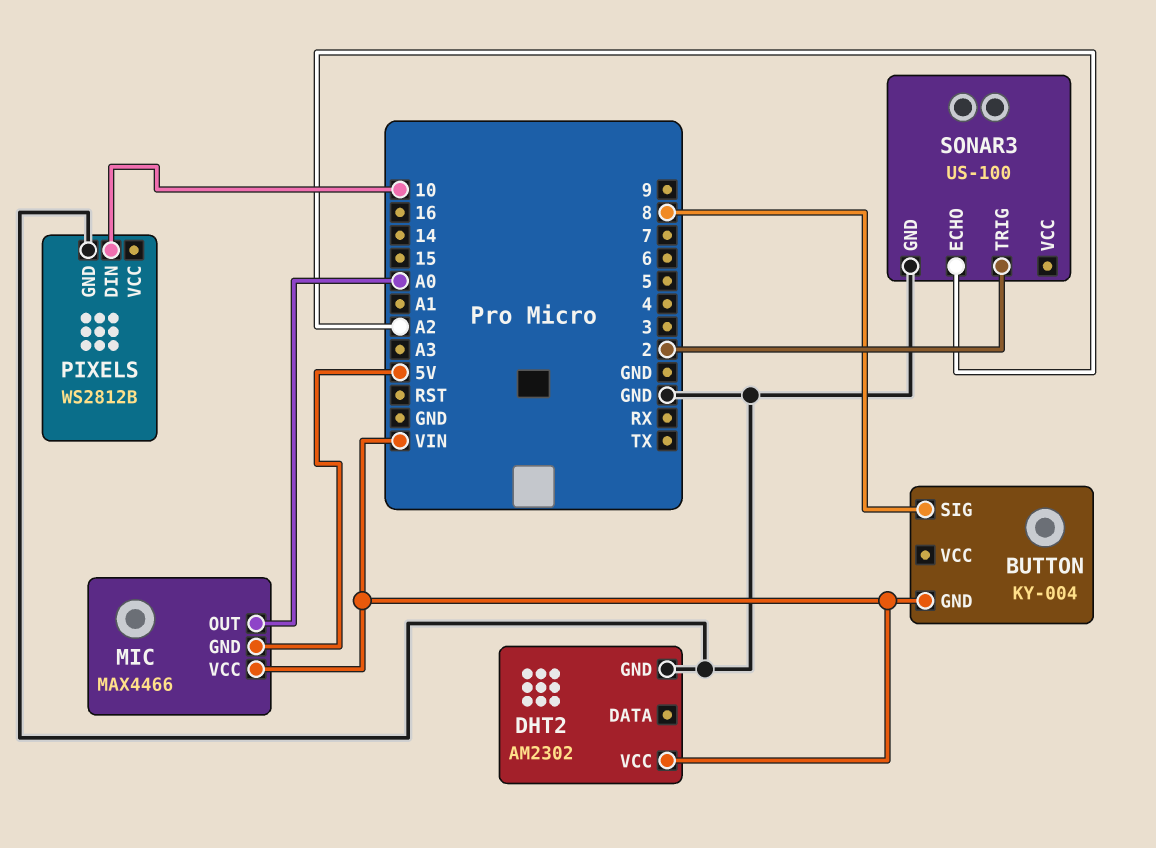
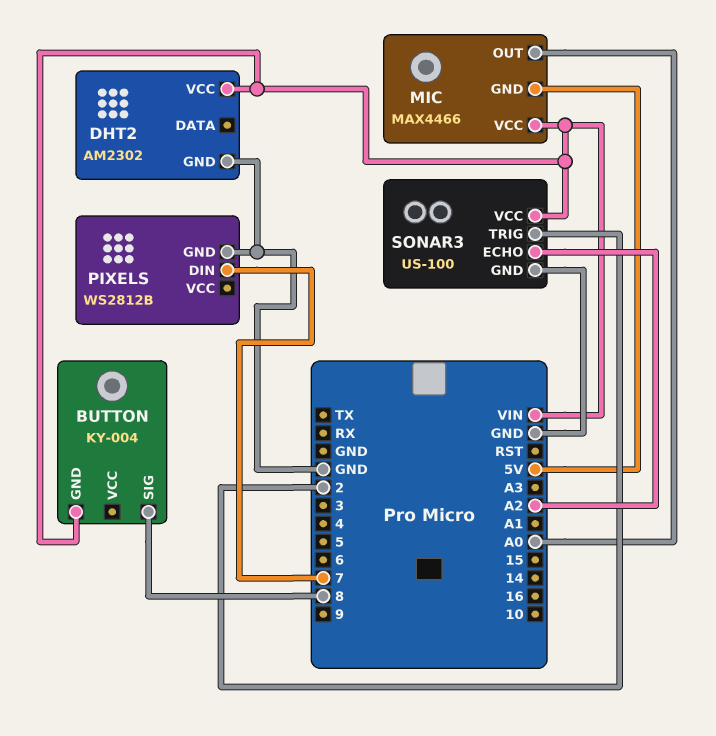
PIXELS pin DIN: 10 -> 7
SONAR3 pin VCC: none -> VIN

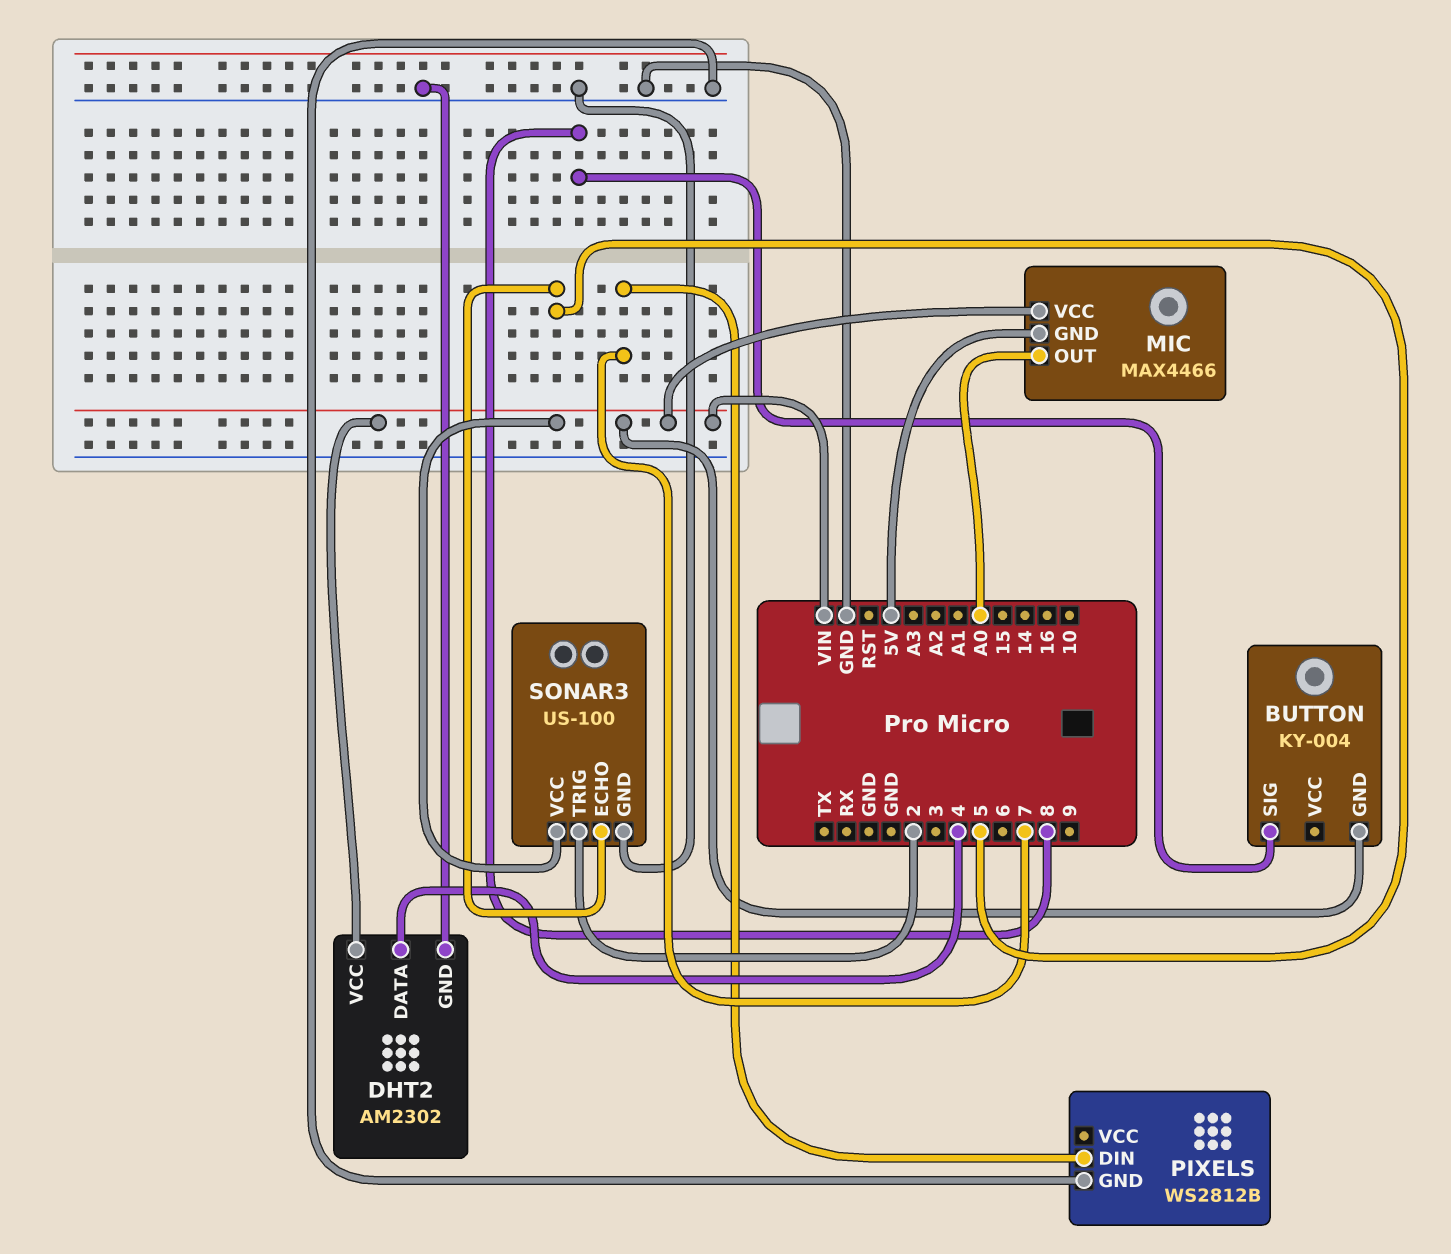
DHT2 pin DATA: none -> 4
SONAR3 pin ECHO: A2 -> 5

